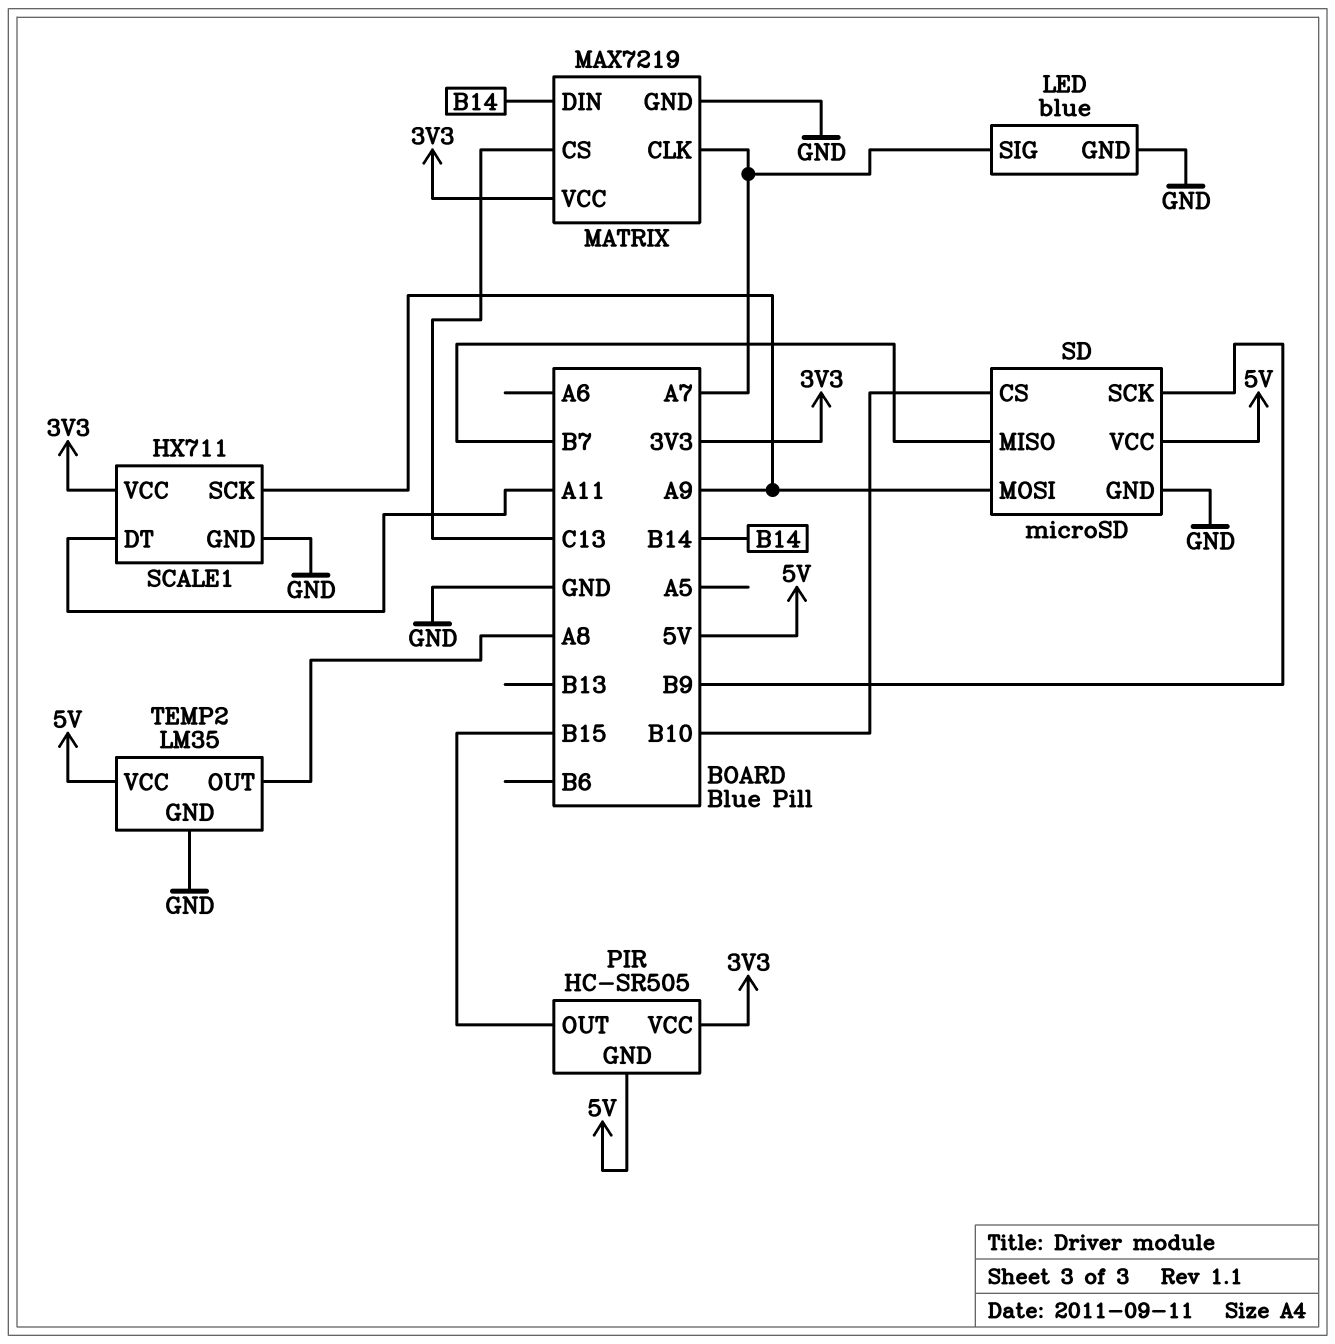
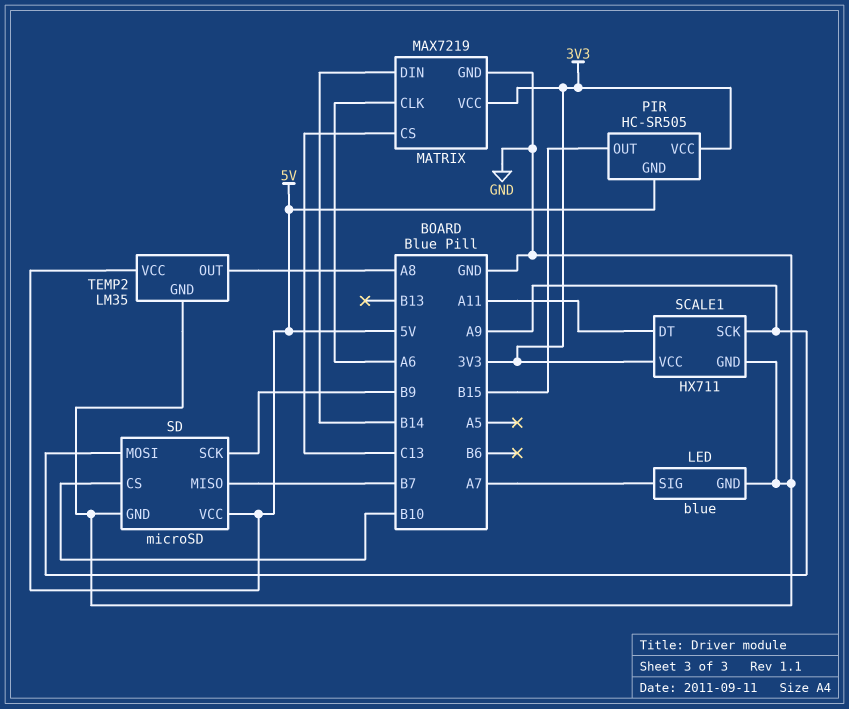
MATRIX pin CLK: A7 -> A6

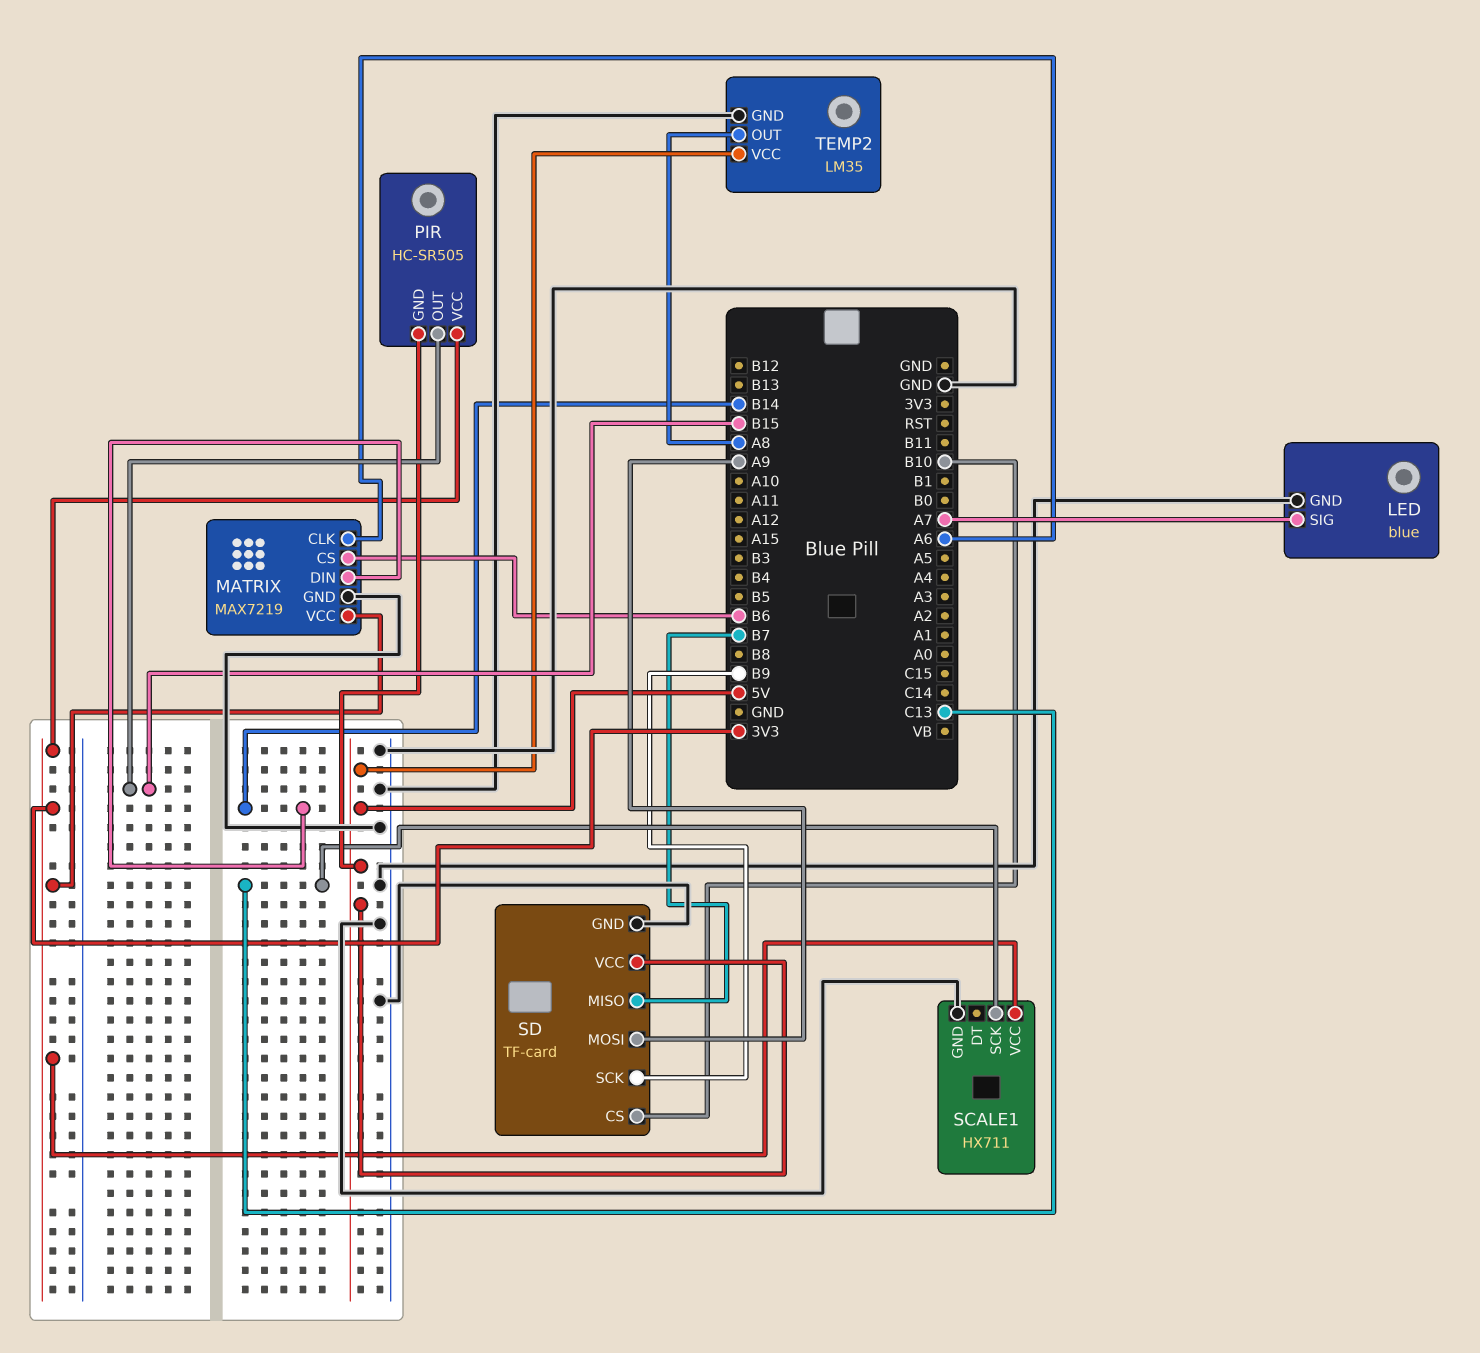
MATRIX pin CS: C13 -> B6
SCALE1 pin DT: A11 -> none
SCALE1 pin SCK: A9 -> C13
SD: microSD -> TF-card

